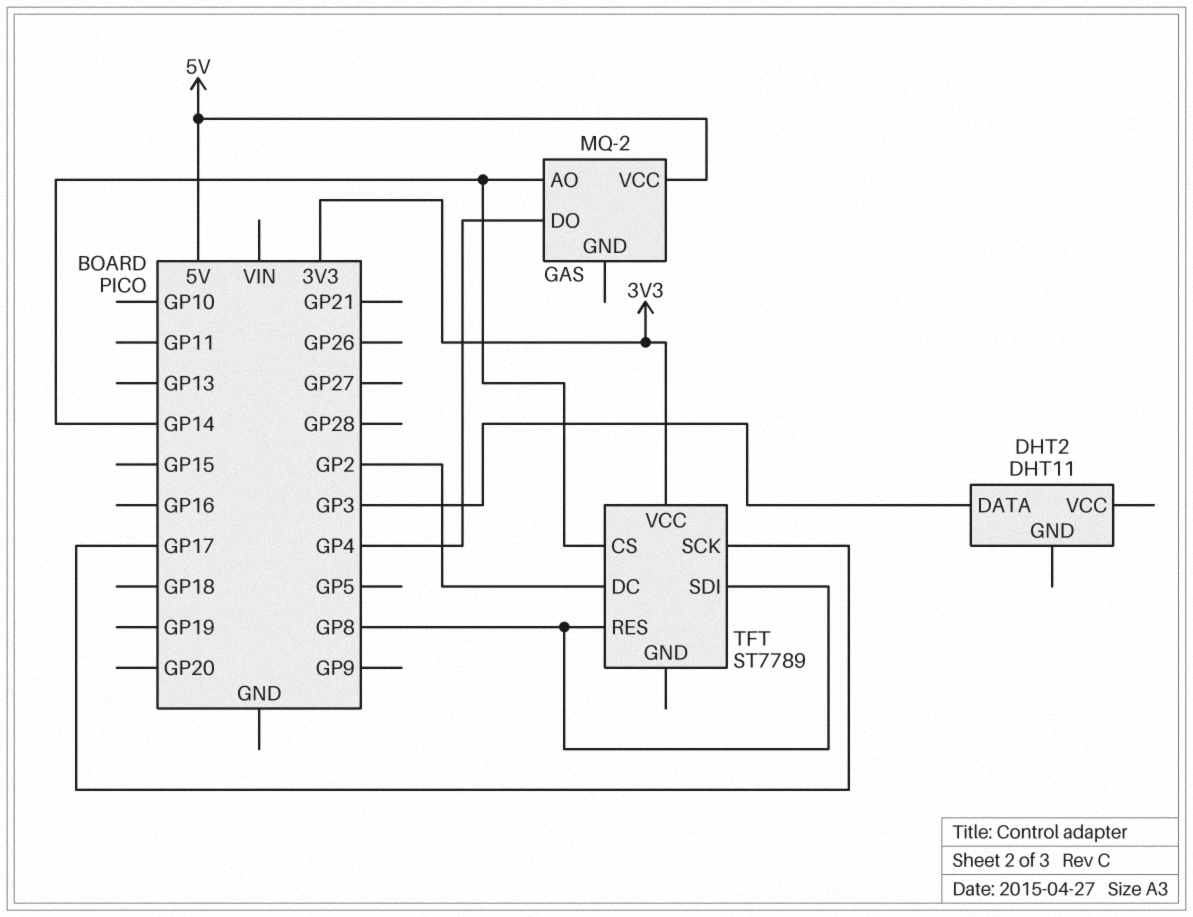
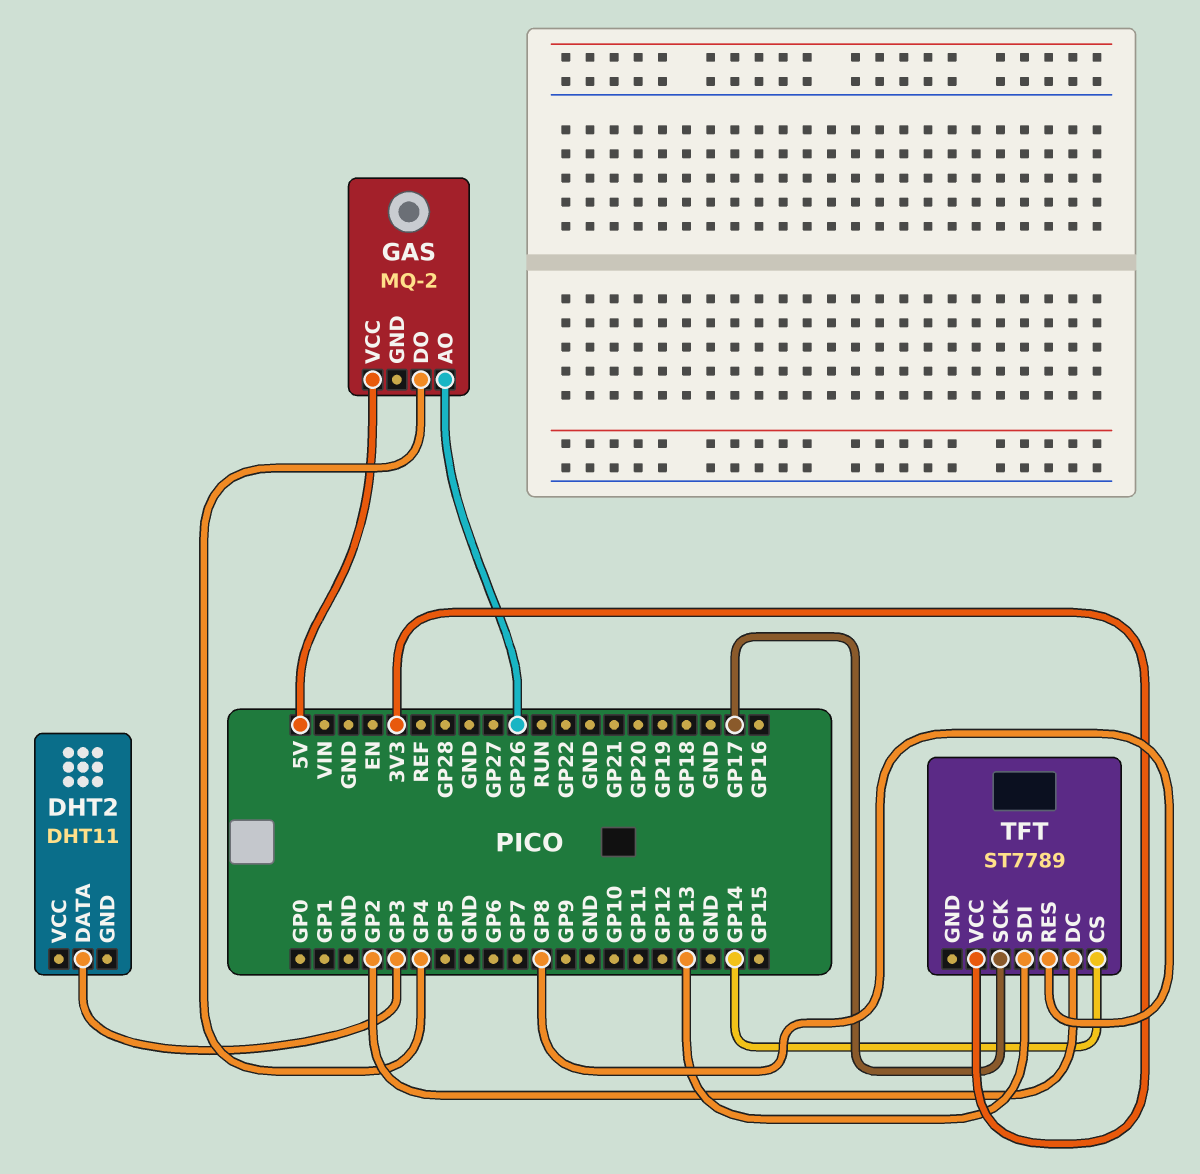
GAS pin AO: GP14 -> GP26
TFT pin SDI: GP8 -> GP13

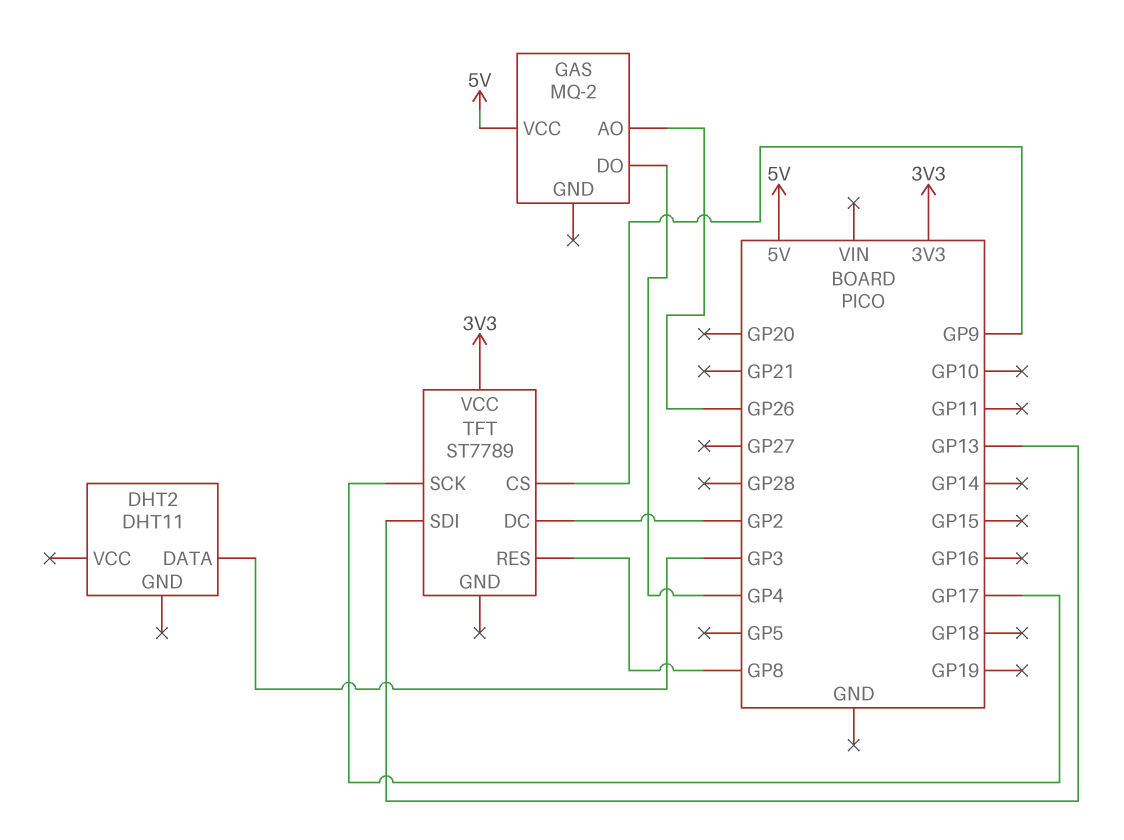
TFT pin CS: GP14 -> GP9

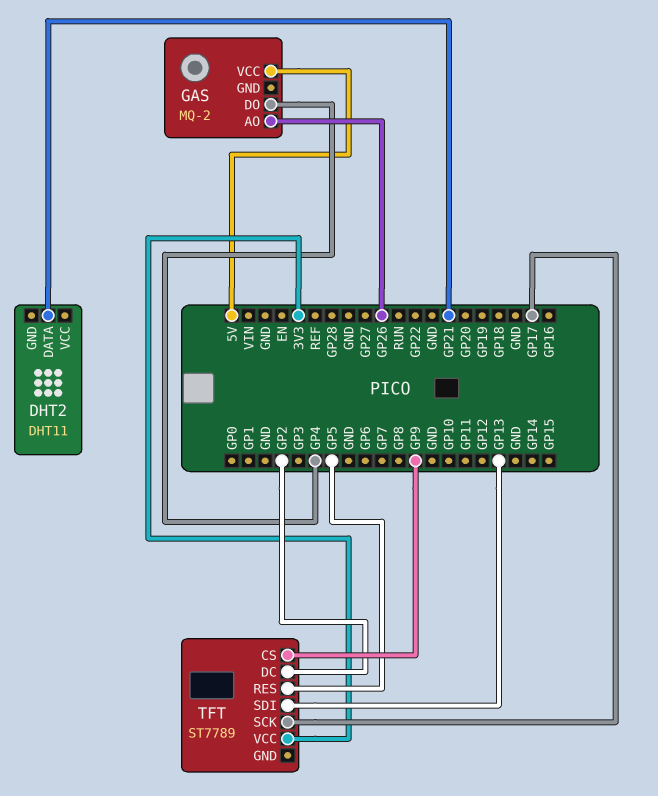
DHT2 pin DATA: GP3 -> GP21
TFT pin RES: GP8 -> GP5

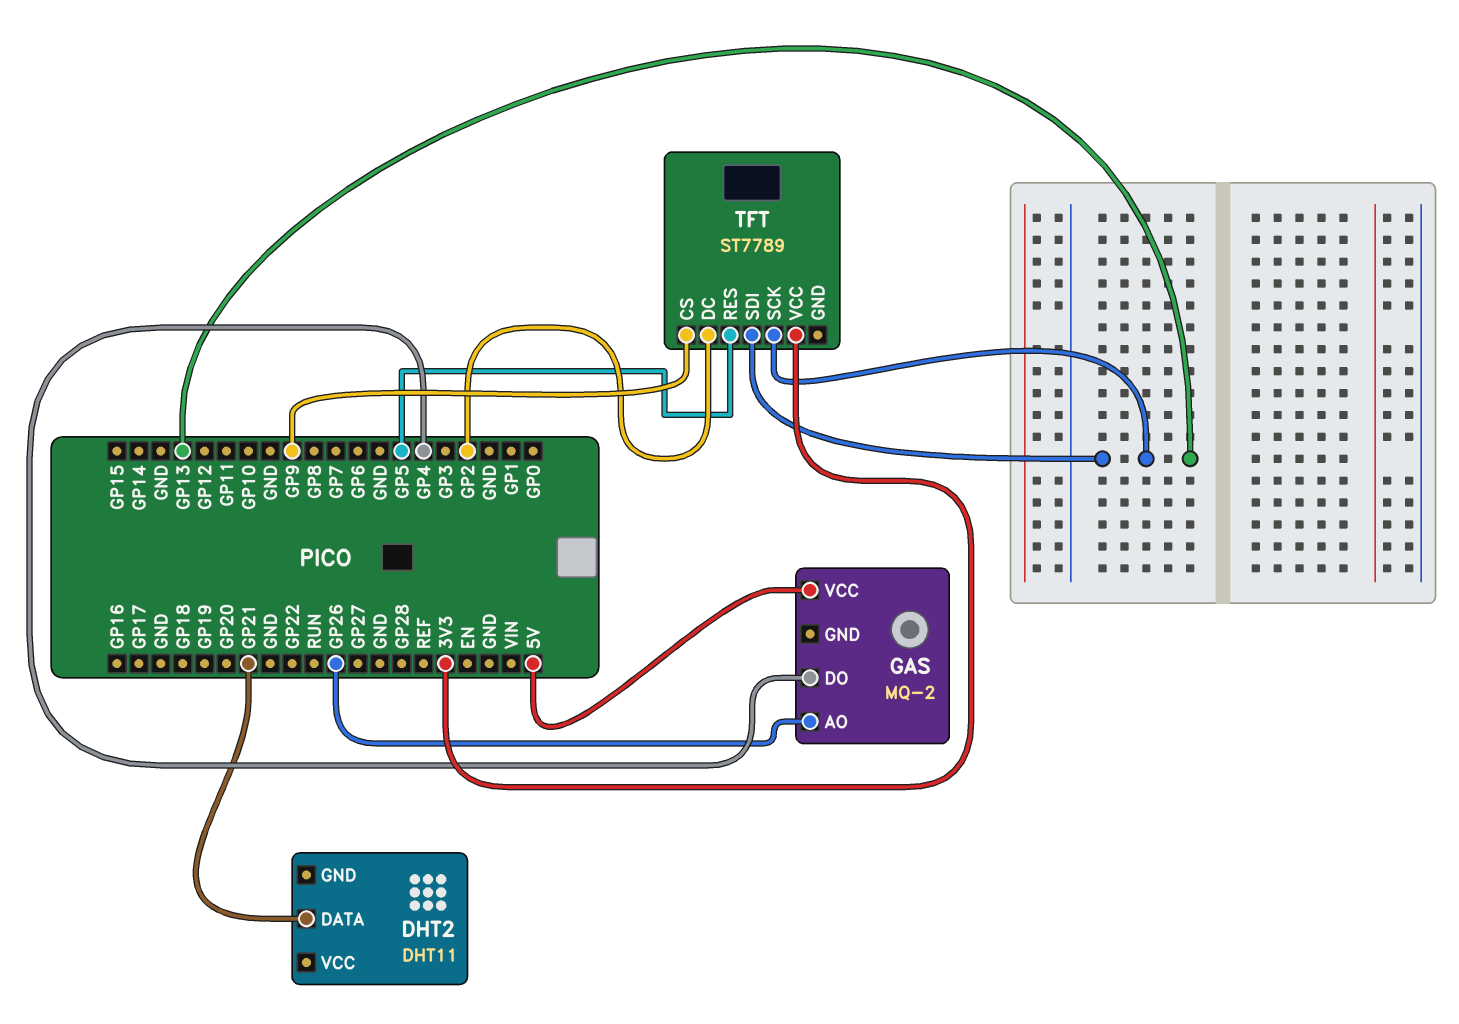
TFT pin SCK: GP17 -> GP13

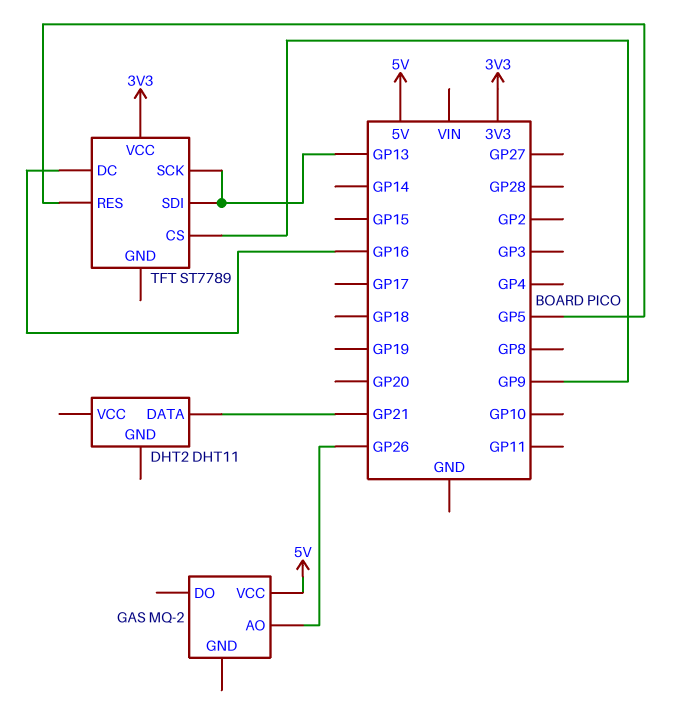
GAS pin DO: GP4 -> none
TFT pin DC: GP2 -> GP16

